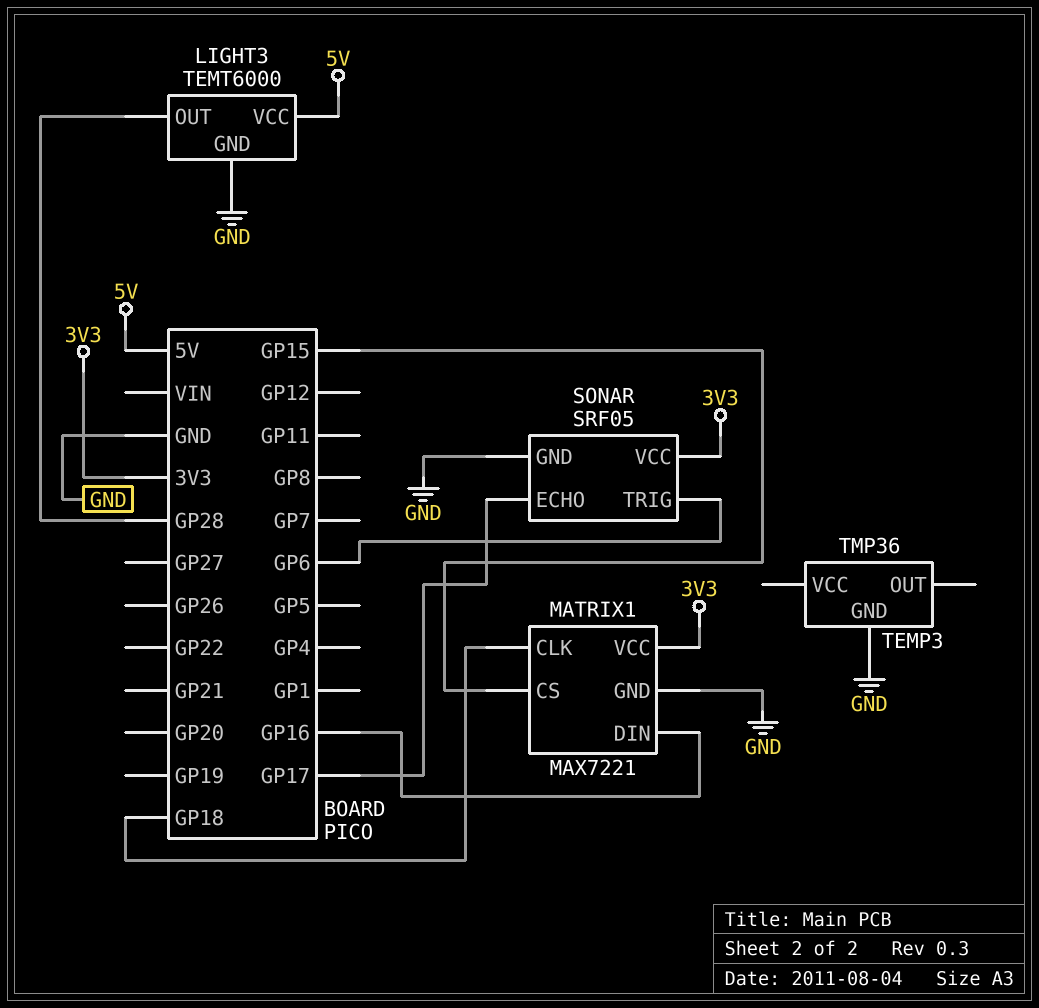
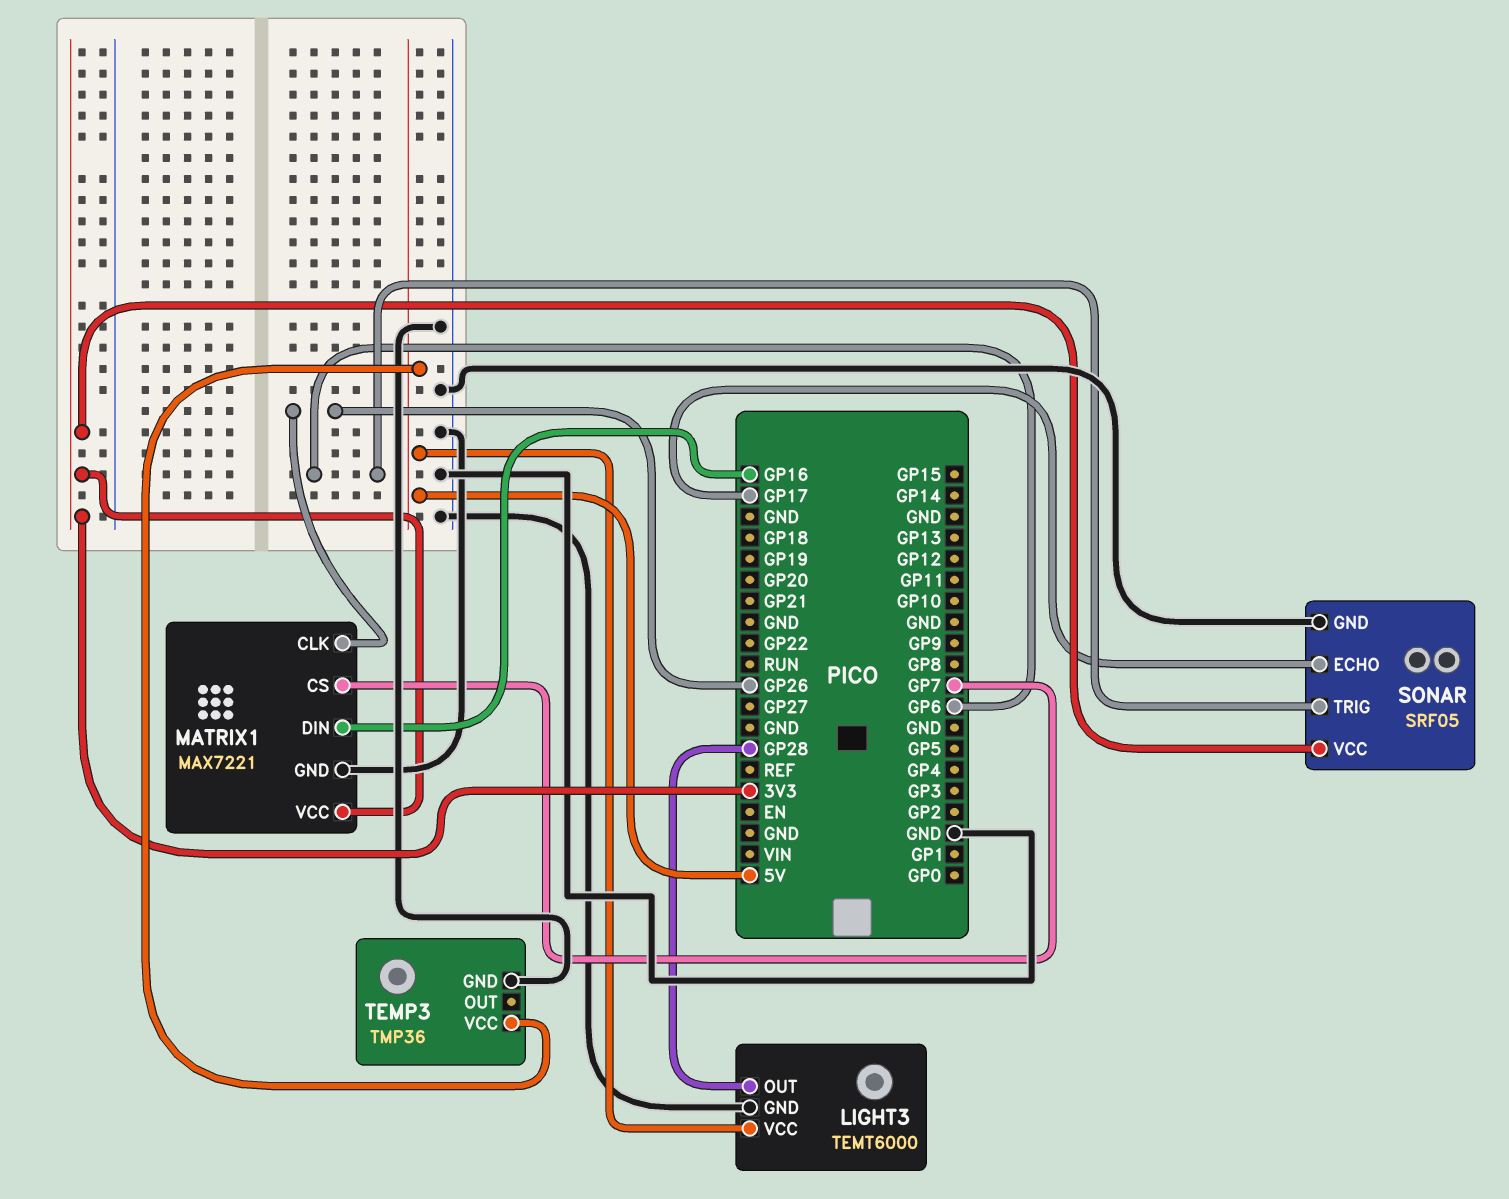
MATRIX1 pin CLK: GP18 -> GP26
MATRIX1 pin CS: GP15 -> GP7
TEMP3 pin VCC: none -> 5V

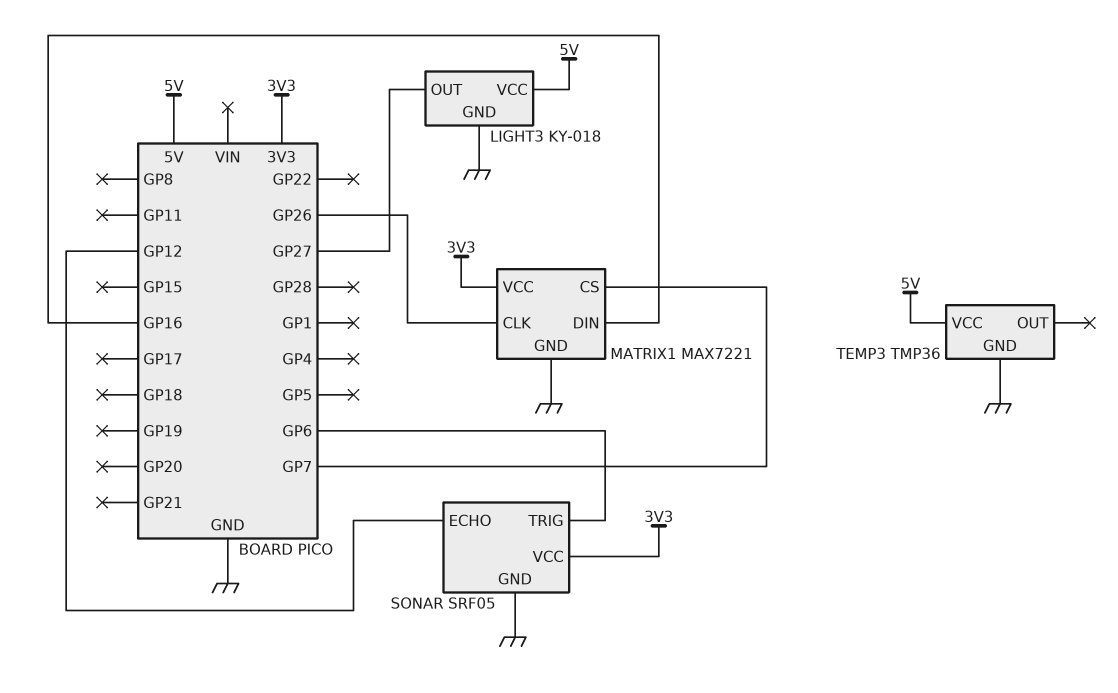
LIGHT3: TEMT6000 -> KY-018
LIGHT3 pin OUT: GP28 -> GP27
SONAR pin ECHO: GP17 -> GP12

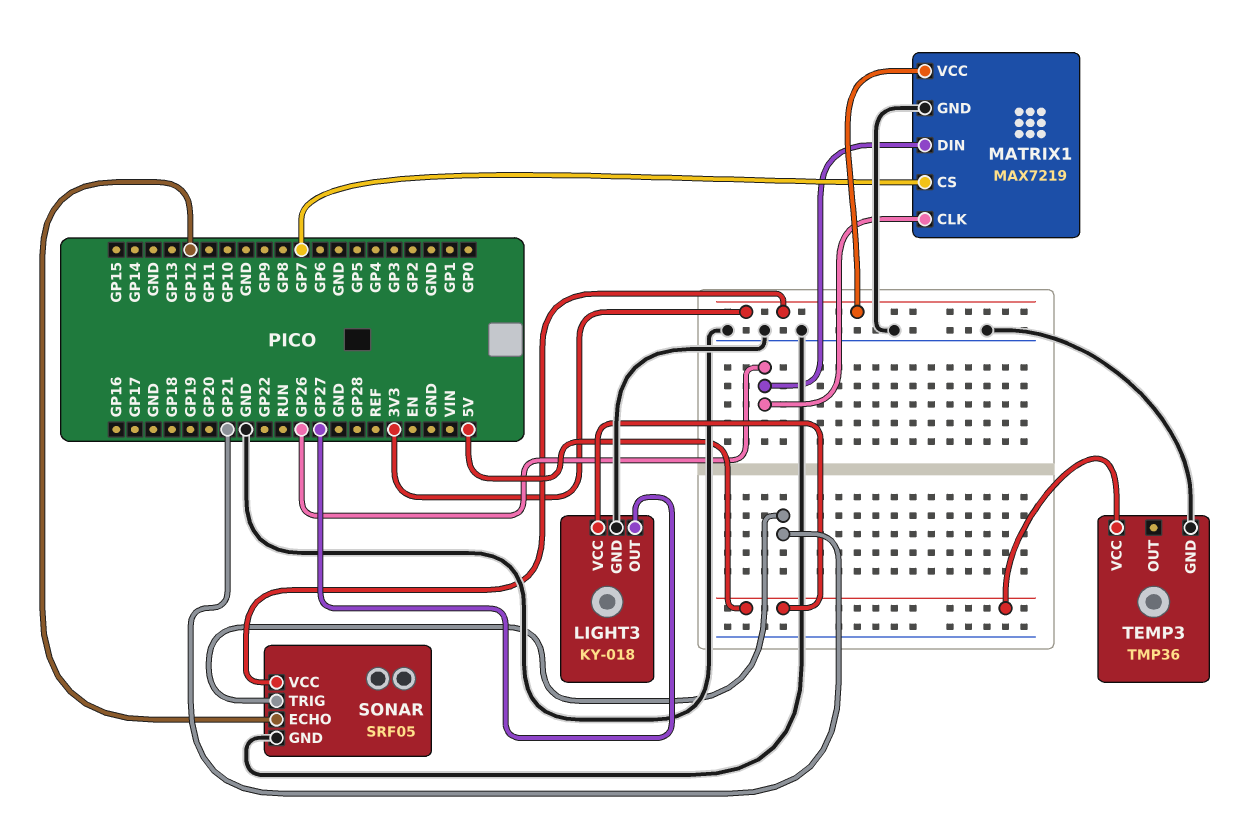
MATRIX1: MAX7221 -> MAX7219
MATRIX1 pin DIN: GP16 -> GP26
SONAR pin TRIG: GP6 -> GP21

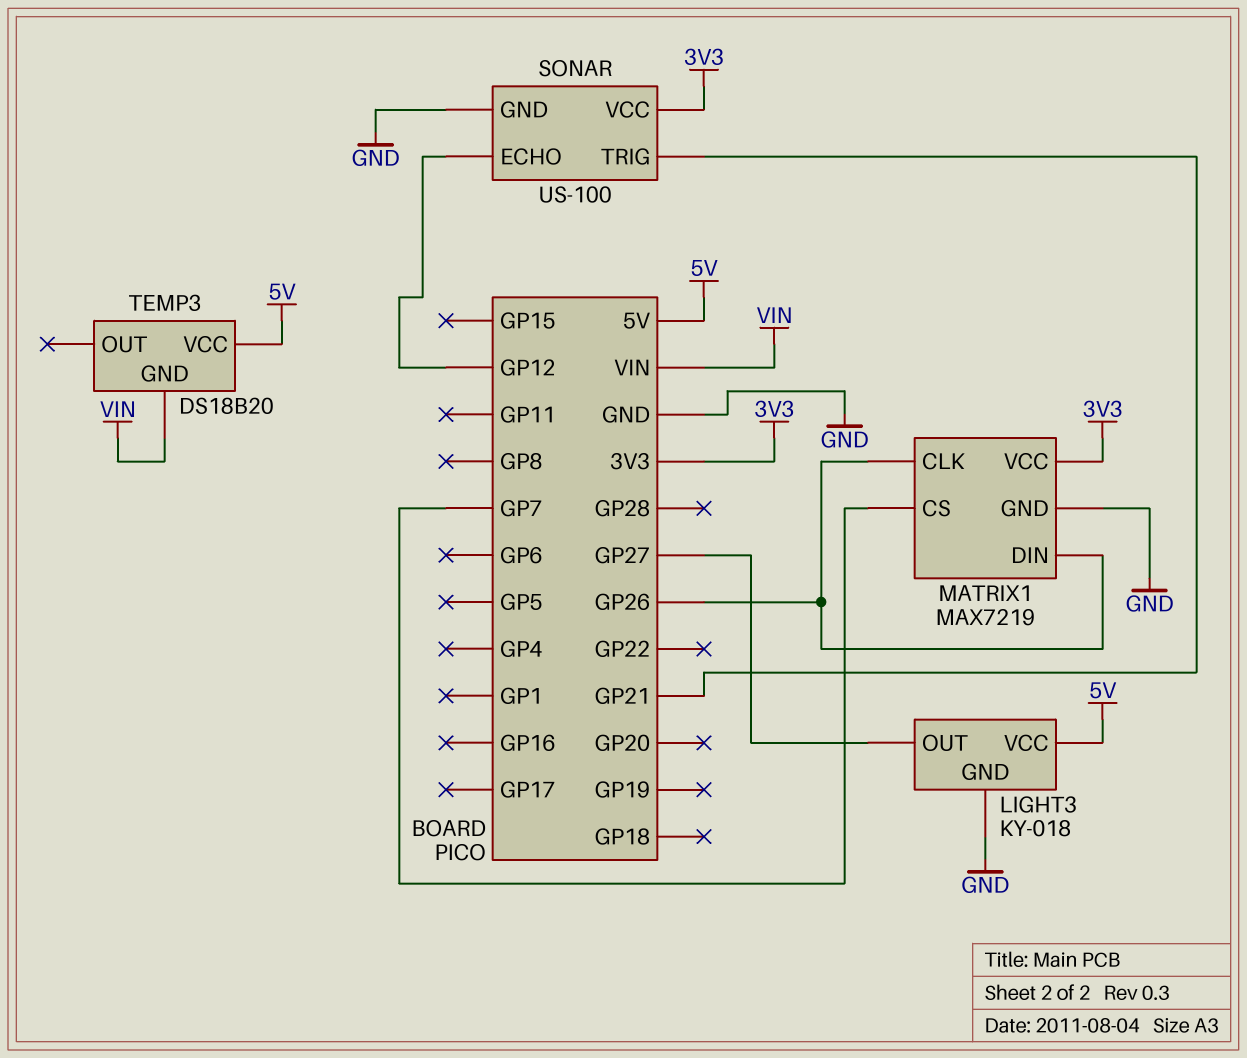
SONAR: SRF05 -> US-100
TEMP3: TMP36 -> DS18B20
TEMP3 pin GND: GND -> VIN

